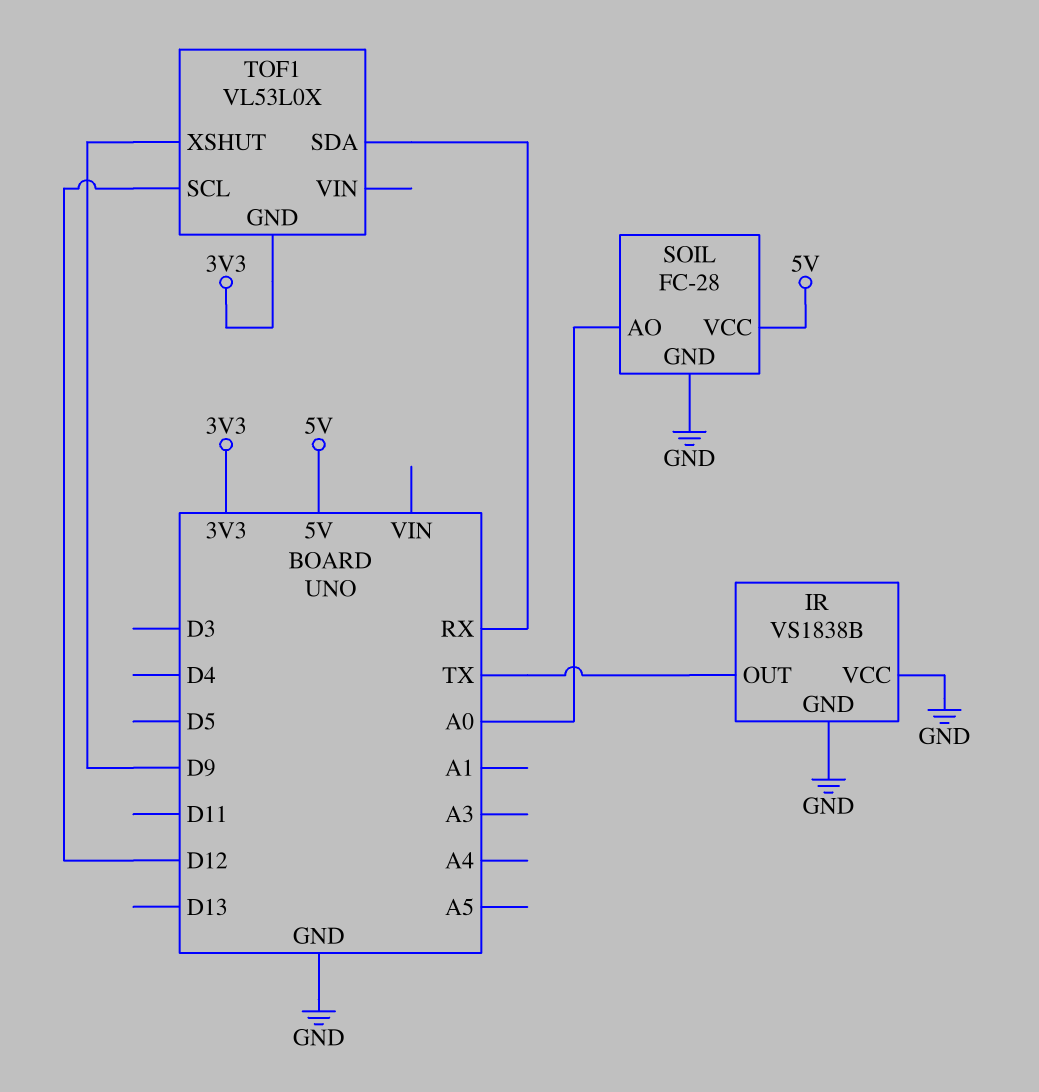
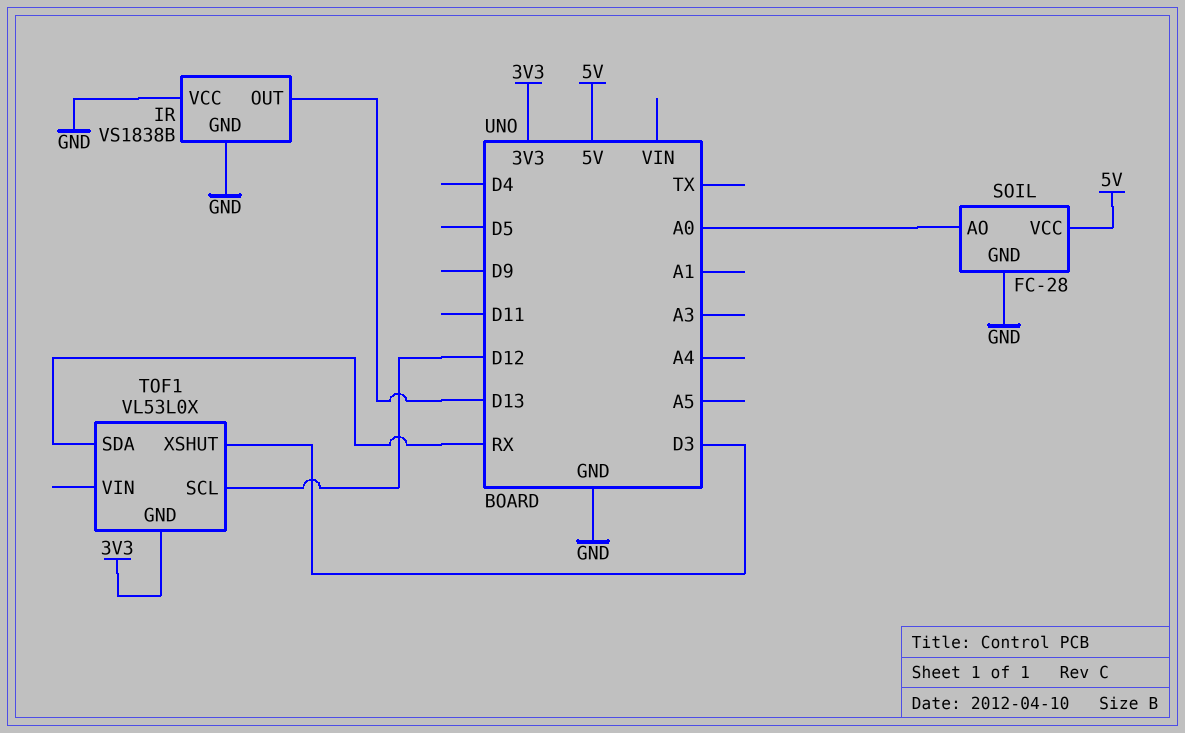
IR pin OUT: TX -> D13
TOF1 pin XSHUT: D9 -> D3

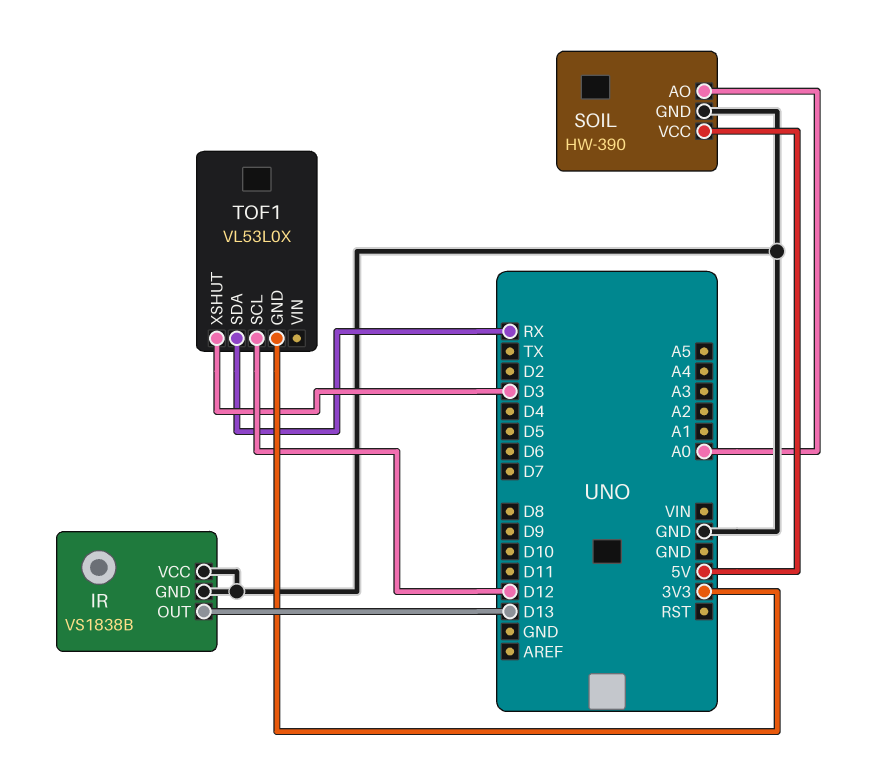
SOIL: FC-28 -> HW-390

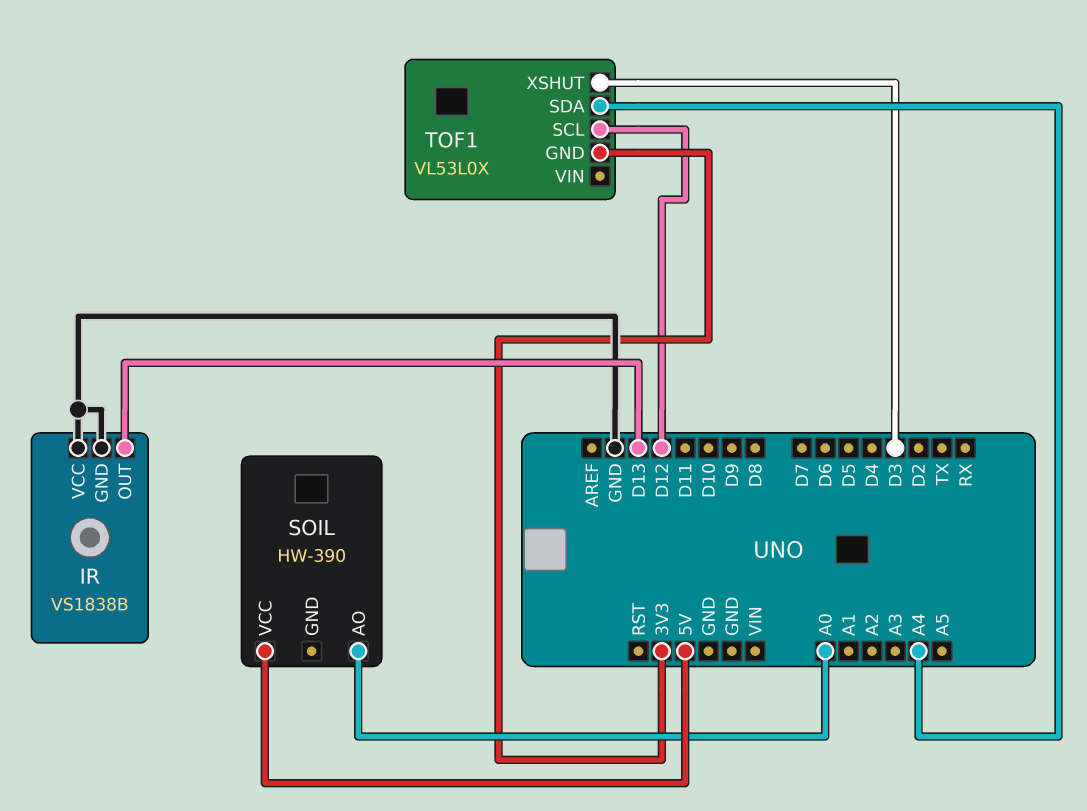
SOIL pin GND: GND -> none
TOF1 pin SDA: RX -> A4

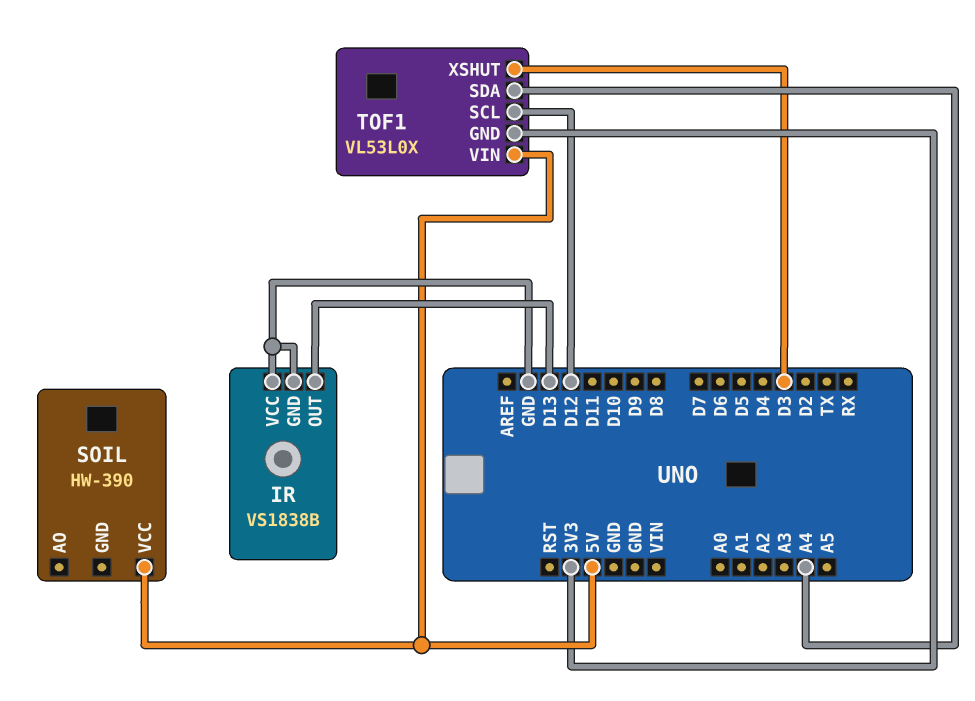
SOIL pin AO: A0 -> none
TOF1 pin VIN: none -> 5V

